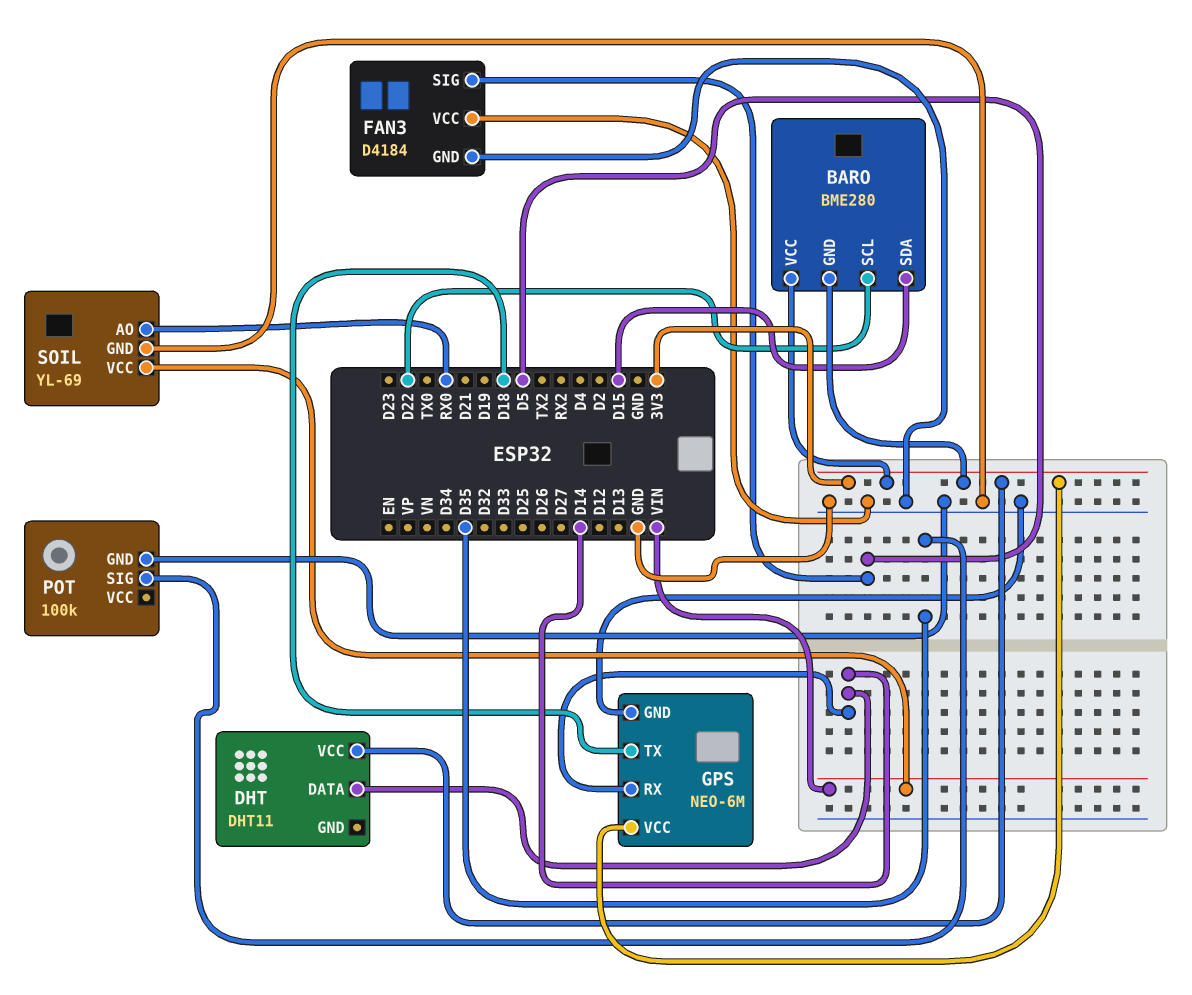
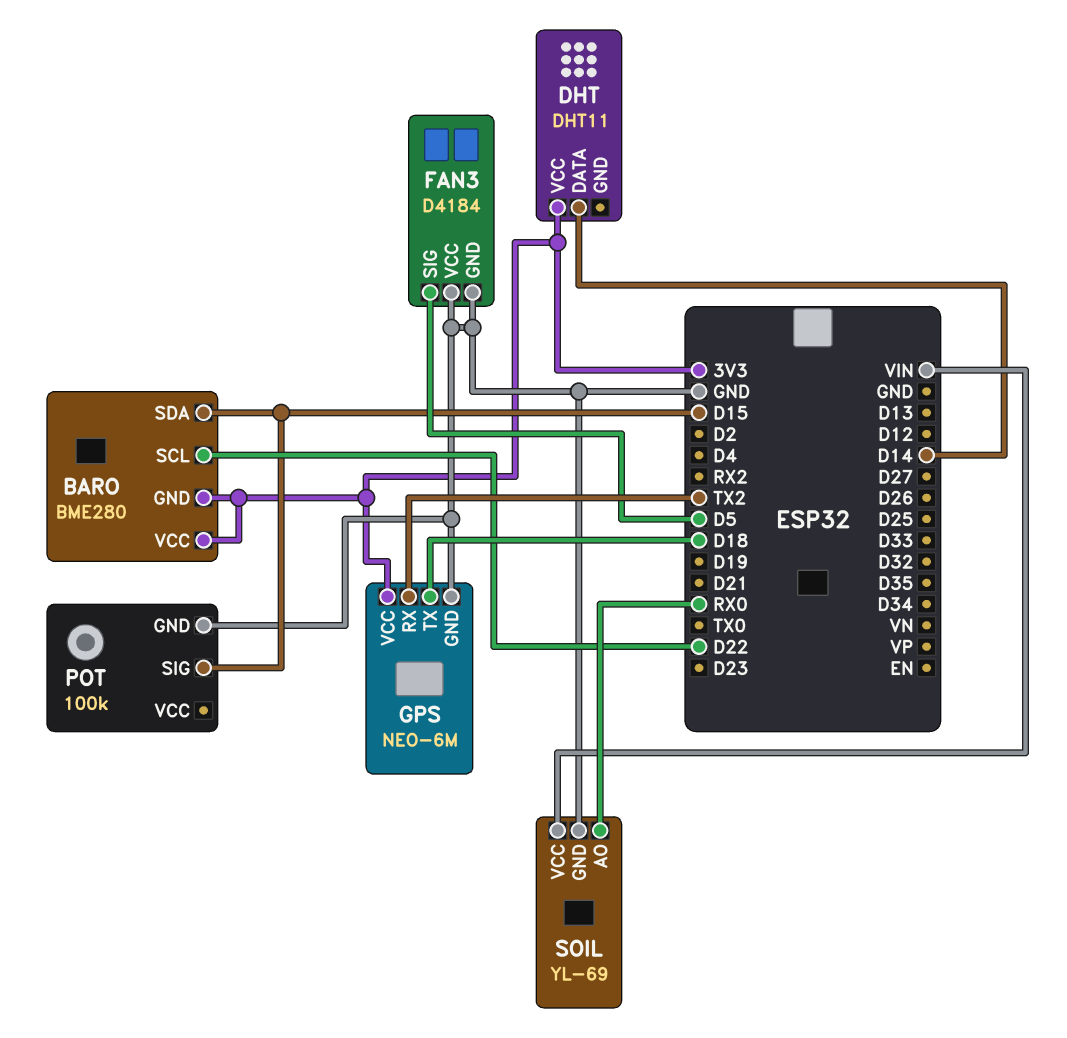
GPS pin RX: D14 -> TX2
POT pin SIG: D35 -> D15

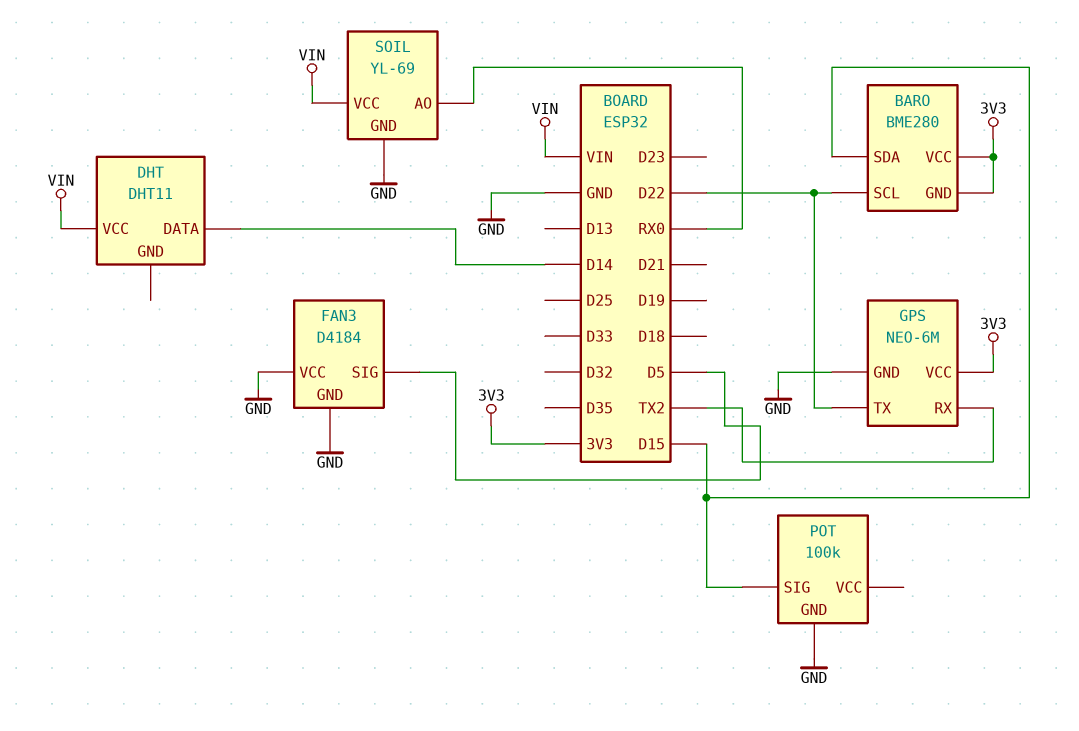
DHT pin VCC: 3V3 -> VIN
GPS pin TX: D18 -> D22

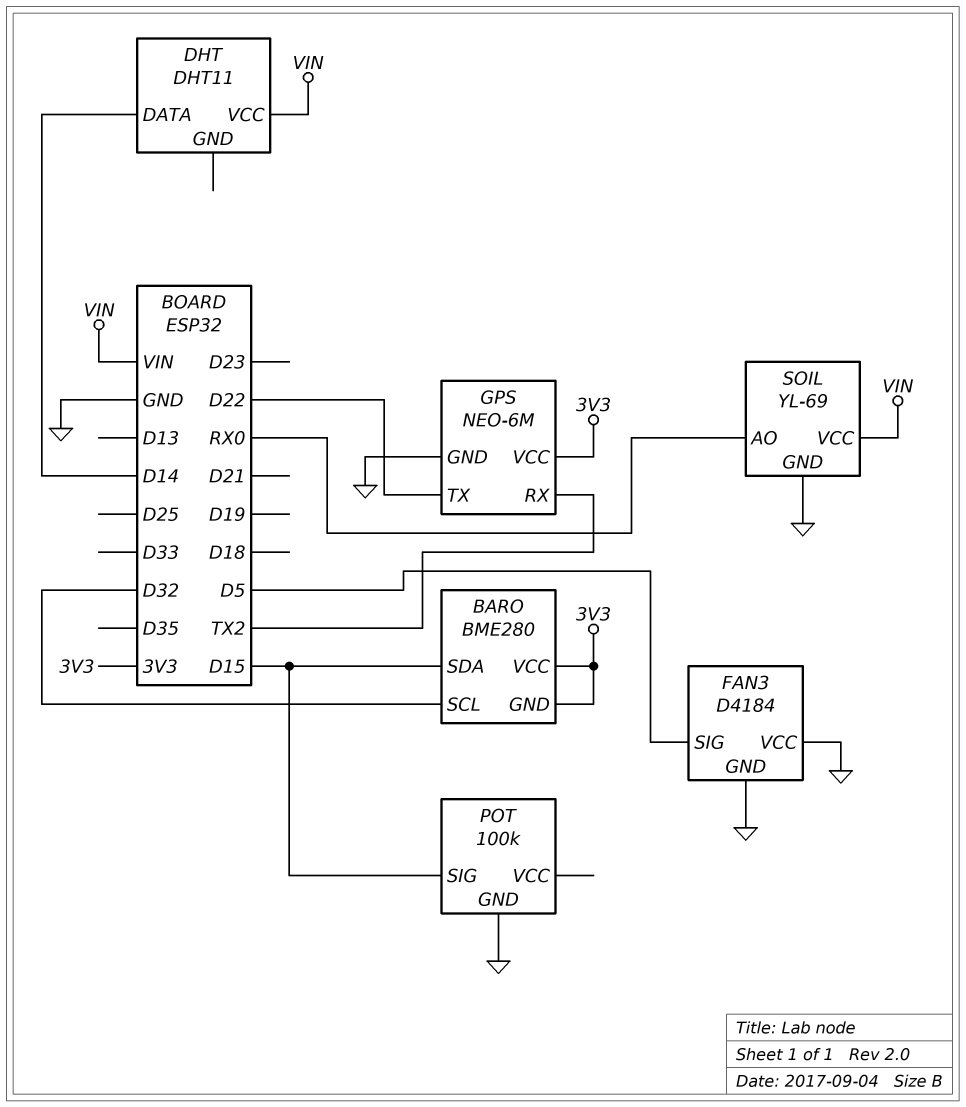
BARO pin SCL: D22 -> D32

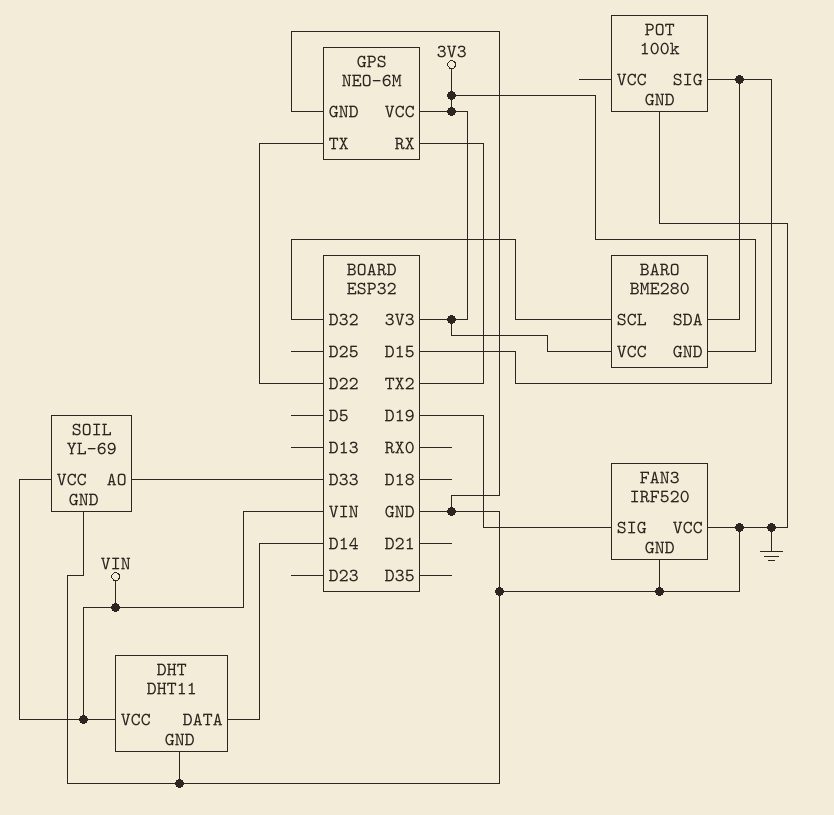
DHT pin GND: none -> GND
FAN3: D4184 -> IRF520
FAN3 pin SIG: D5 -> D19
SOIL pin AO: RX0 -> D33

